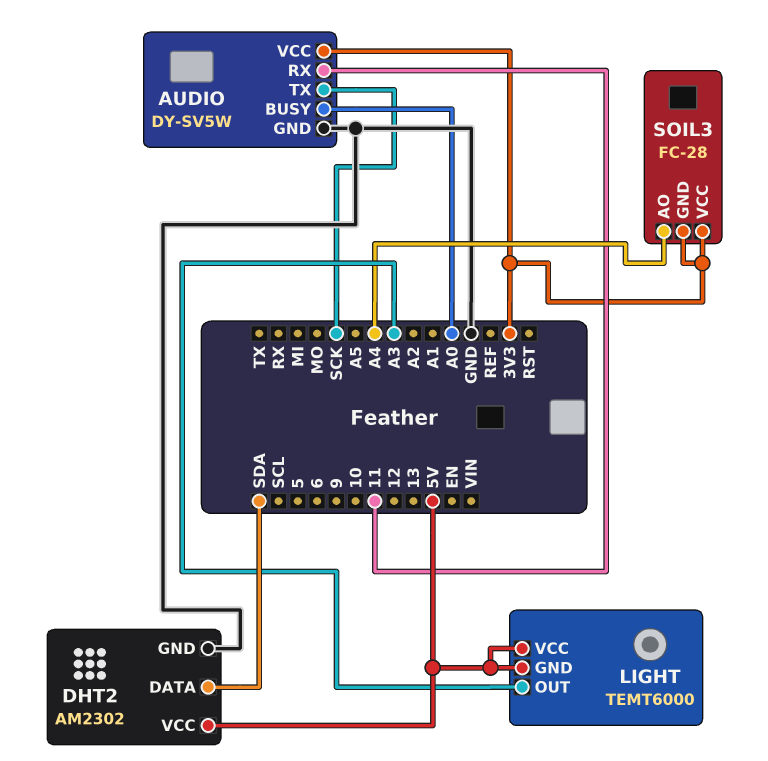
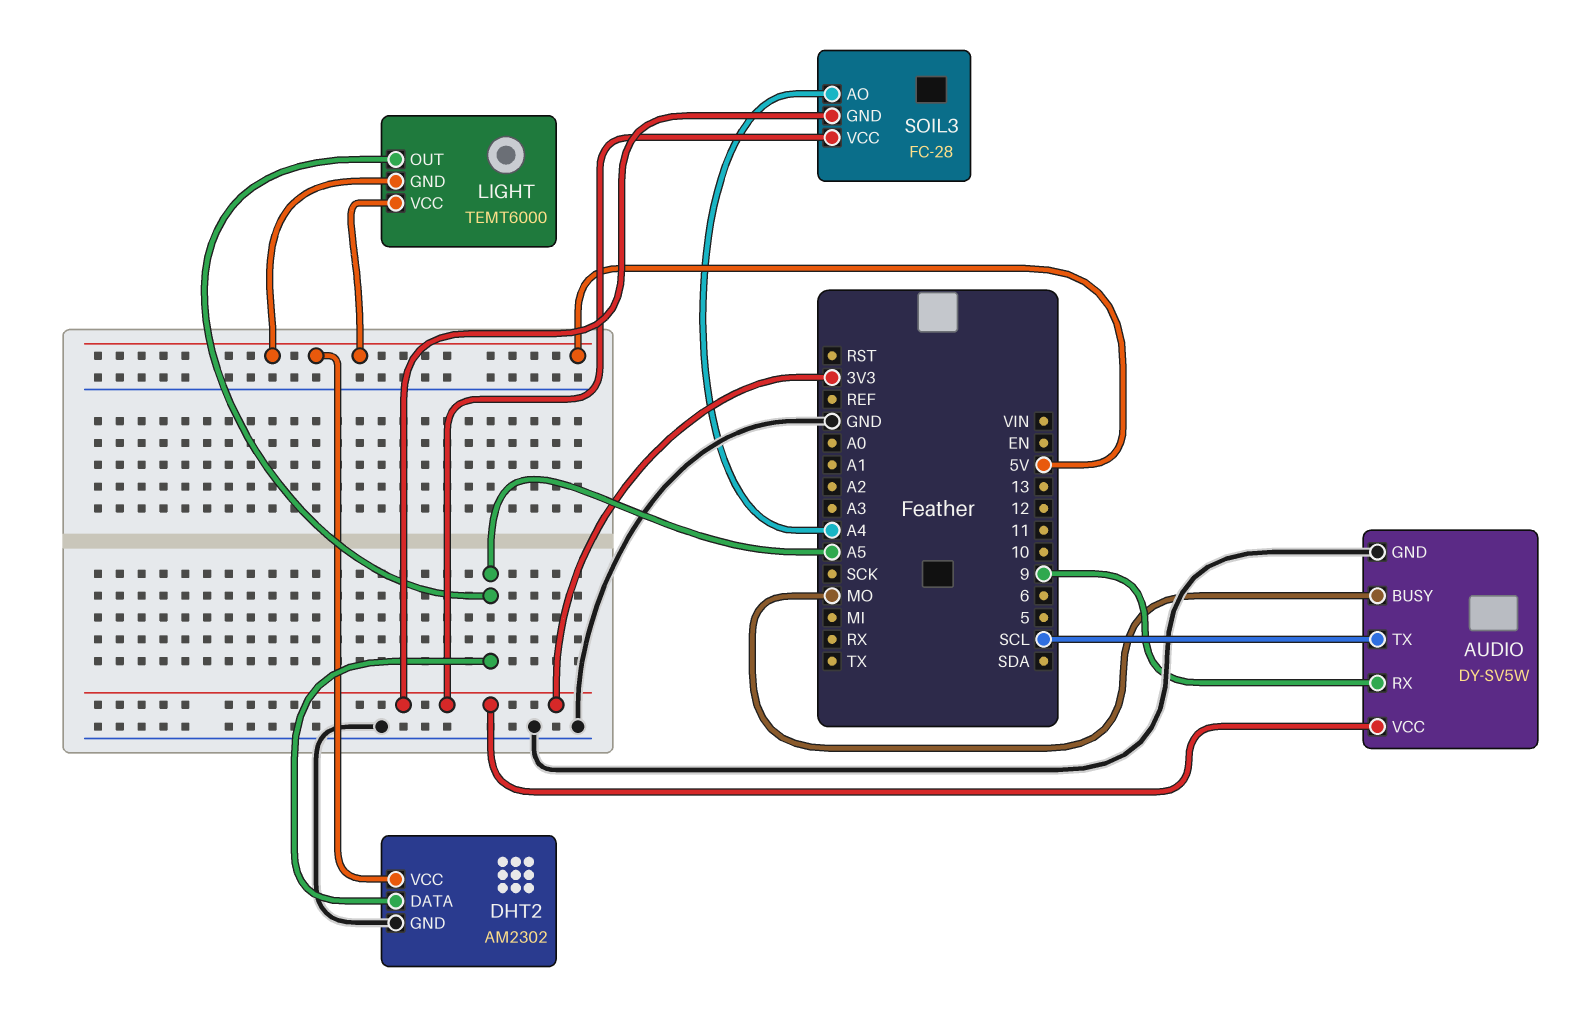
AUDIO pin BUSY: A0 -> MO
AUDIO pin RX: 11 -> 9
AUDIO pin TX: SCK -> SCL
DHT2 pin DATA: SDA -> A5
LIGHT pin OUT: A3 -> A5

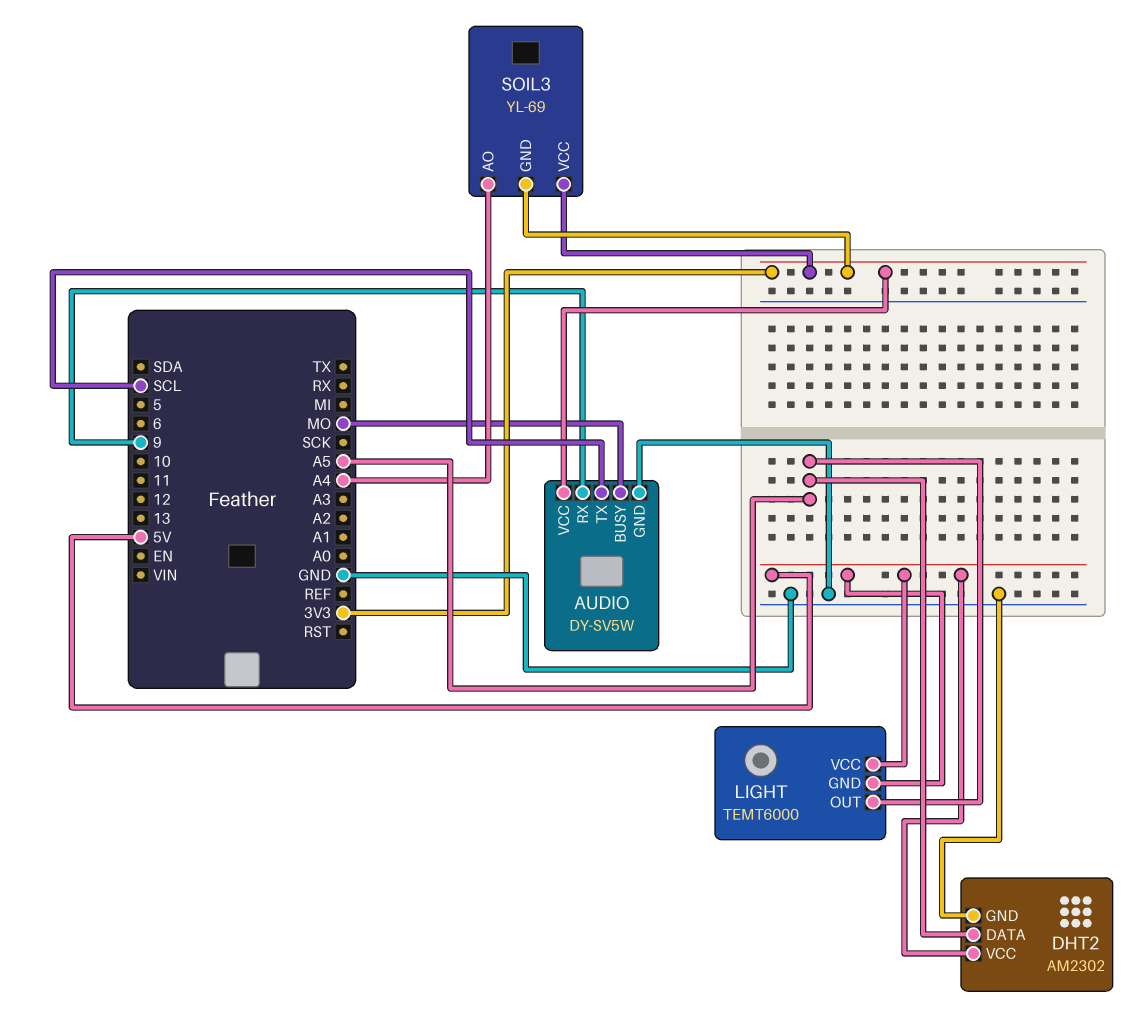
SOIL3: FC-28 -> YL-69

